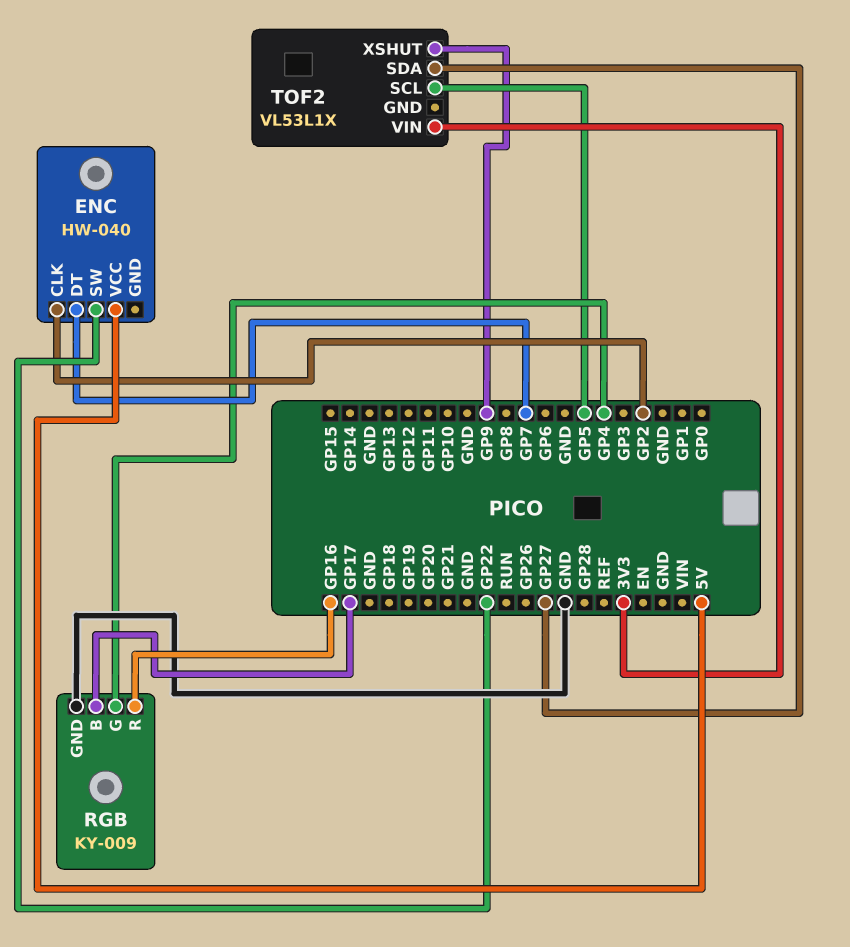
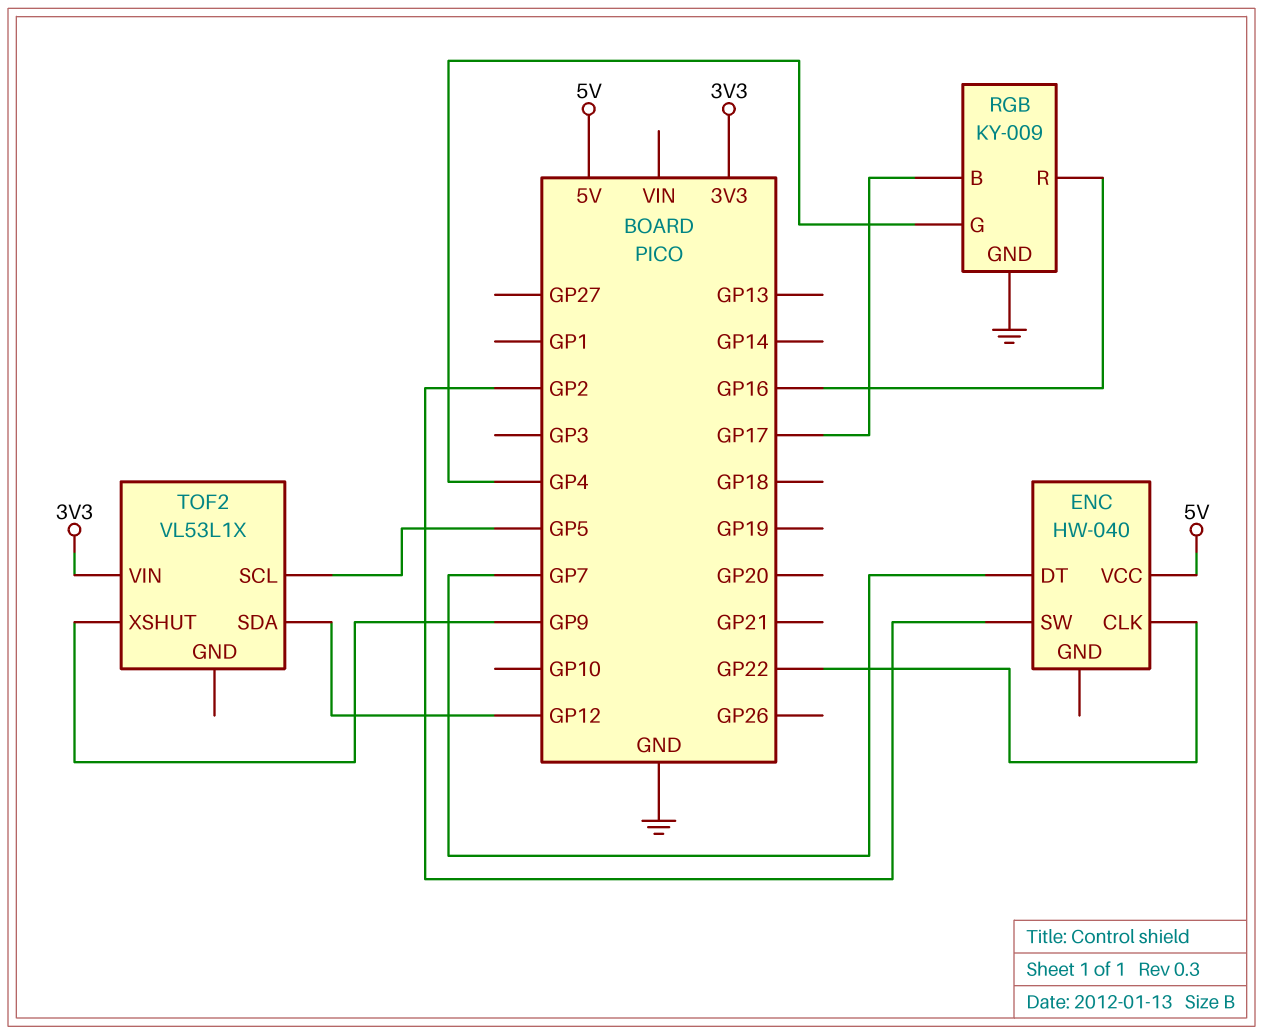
ENC pin CLK: GP2 -> GP22
ENC pin SW: GP22 -> GP2
TOF2 pin SDA: GP27 -> GP12

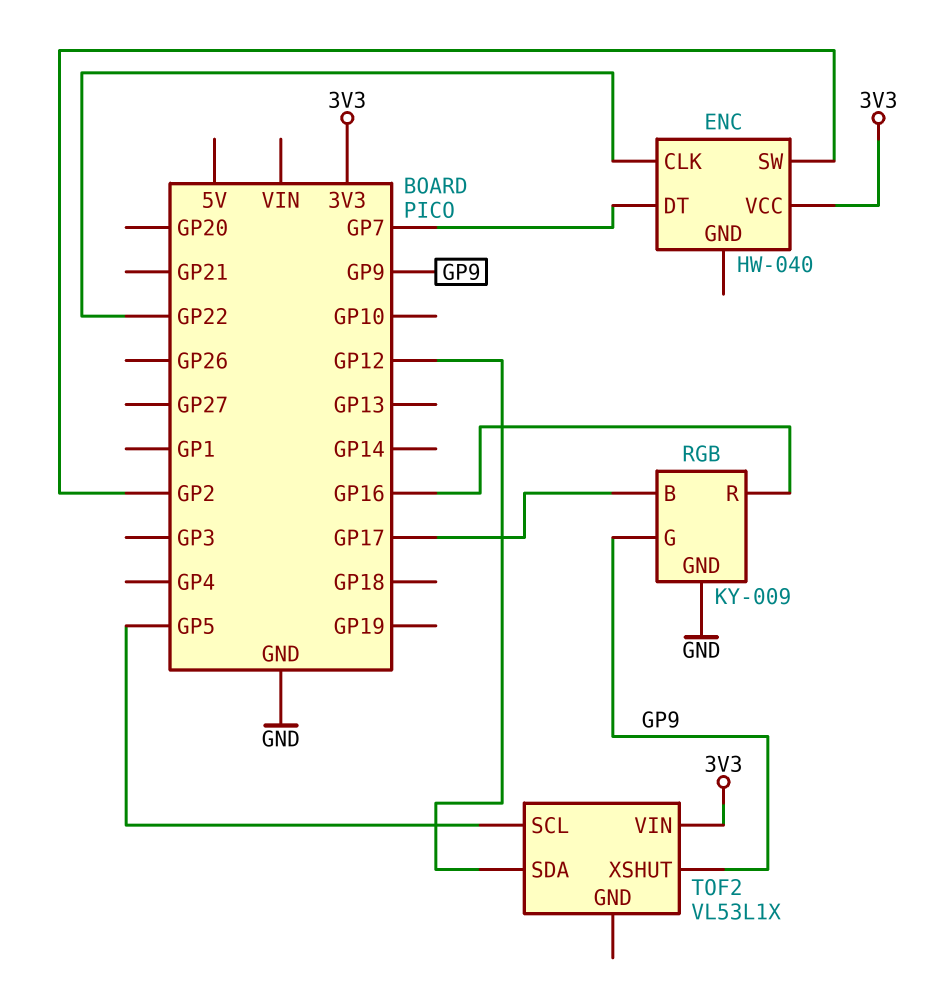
ENC pin VCC: 5V -> 3V3
RGB pin G: GP4 -> GP9

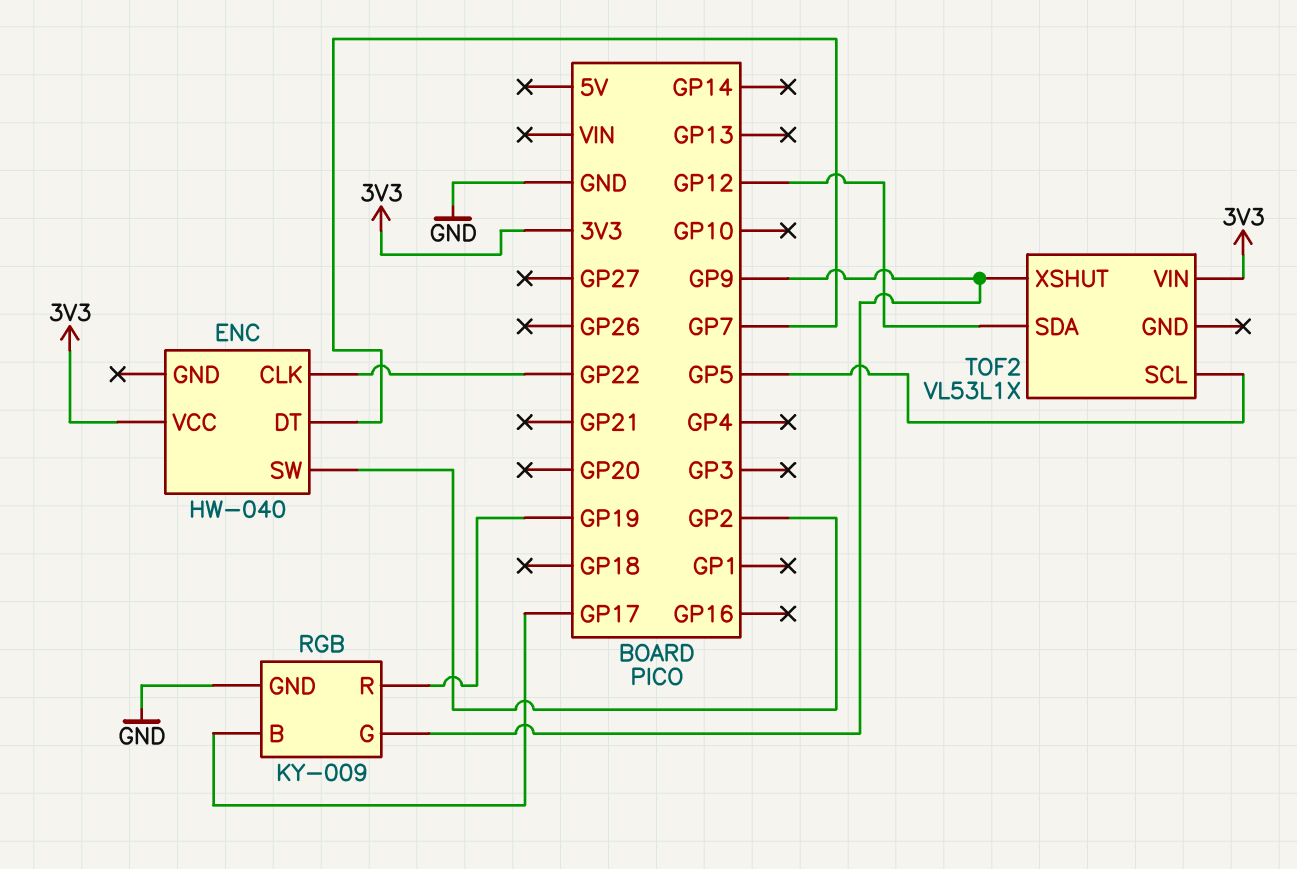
RGB pin R: GP16 -> GP19

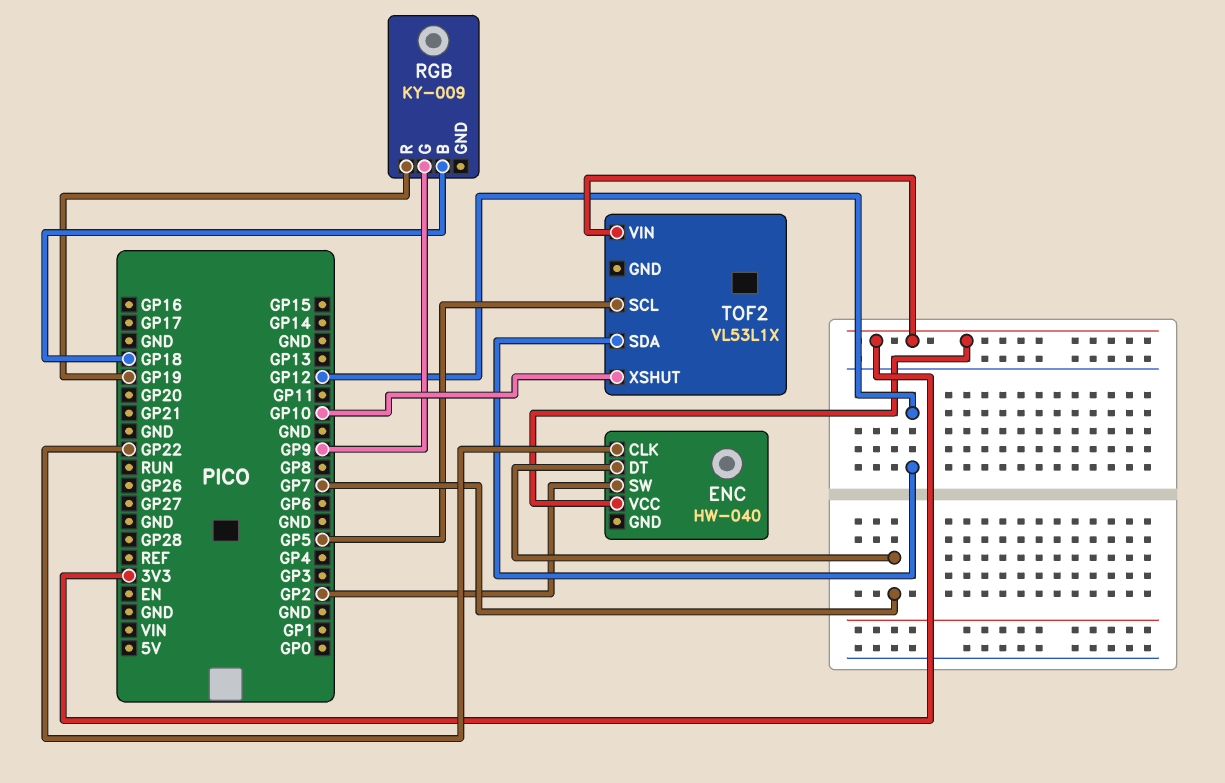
RGB pin B: GP17 -> GP18
RGB pin GND: GND -> none
TOF2 pin XSHUT: GP9 -> GP10

